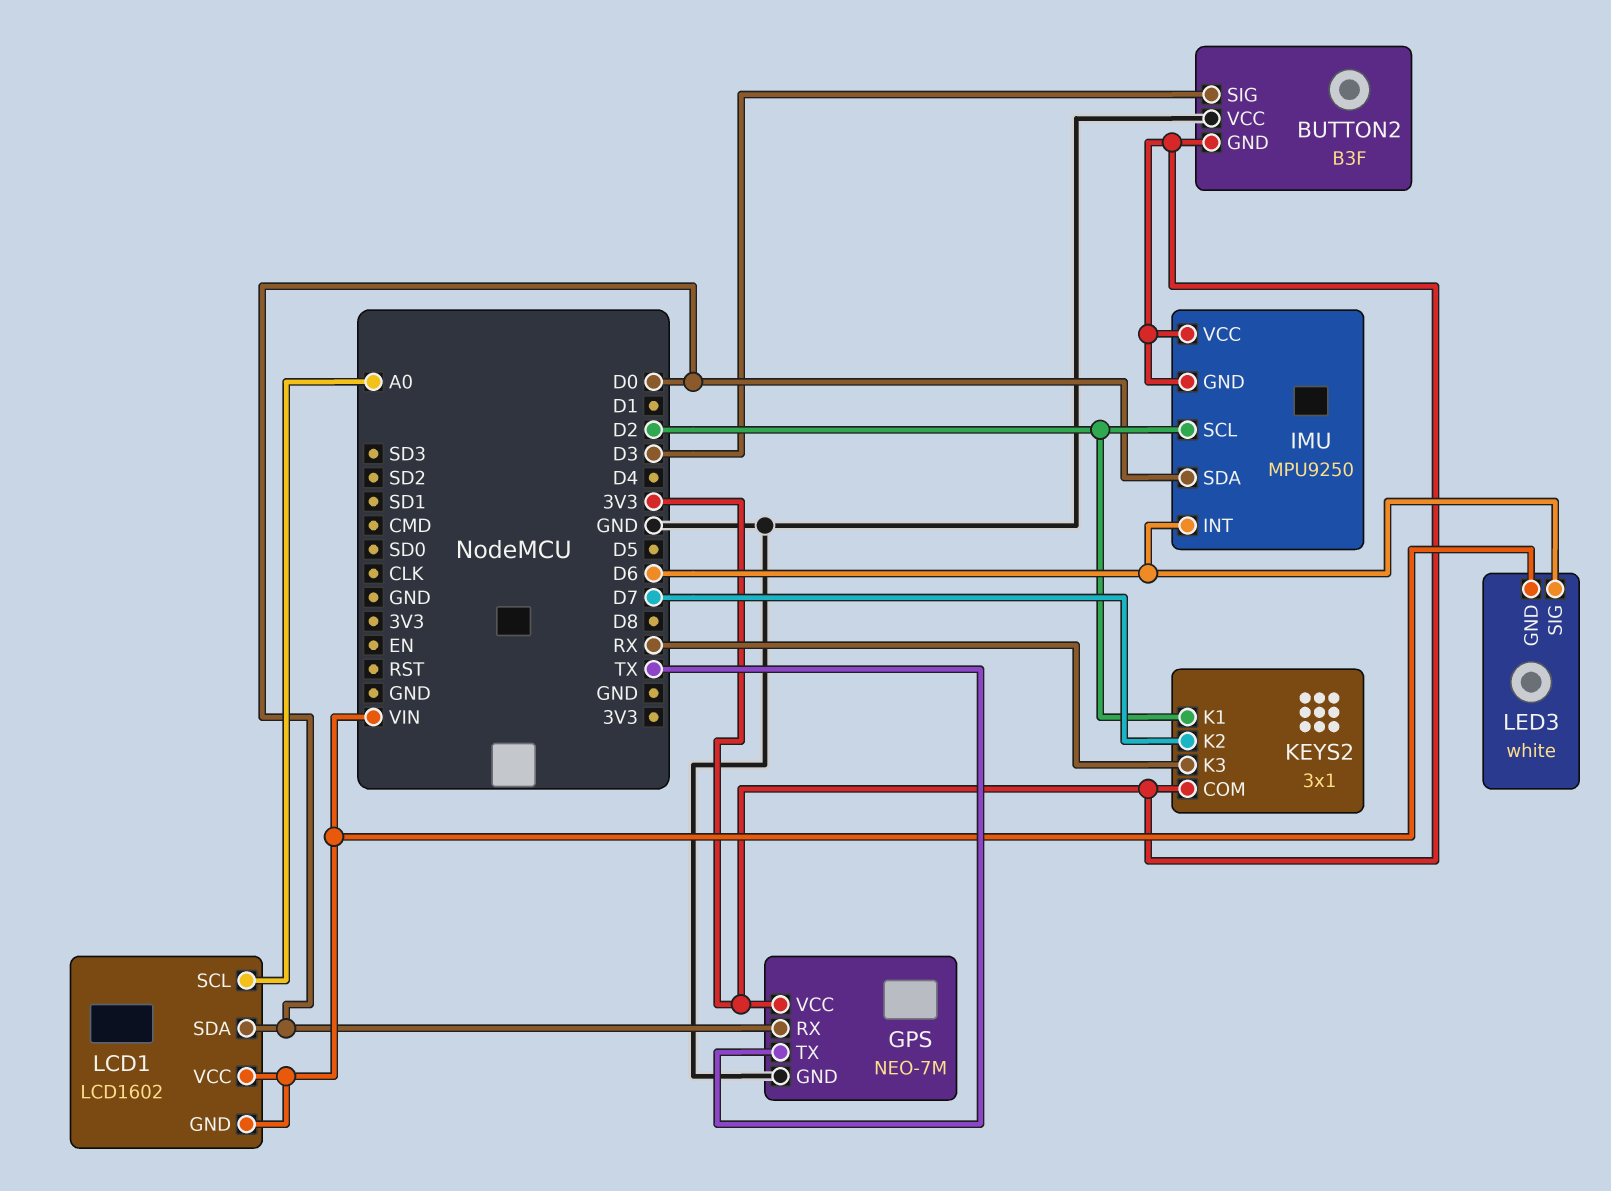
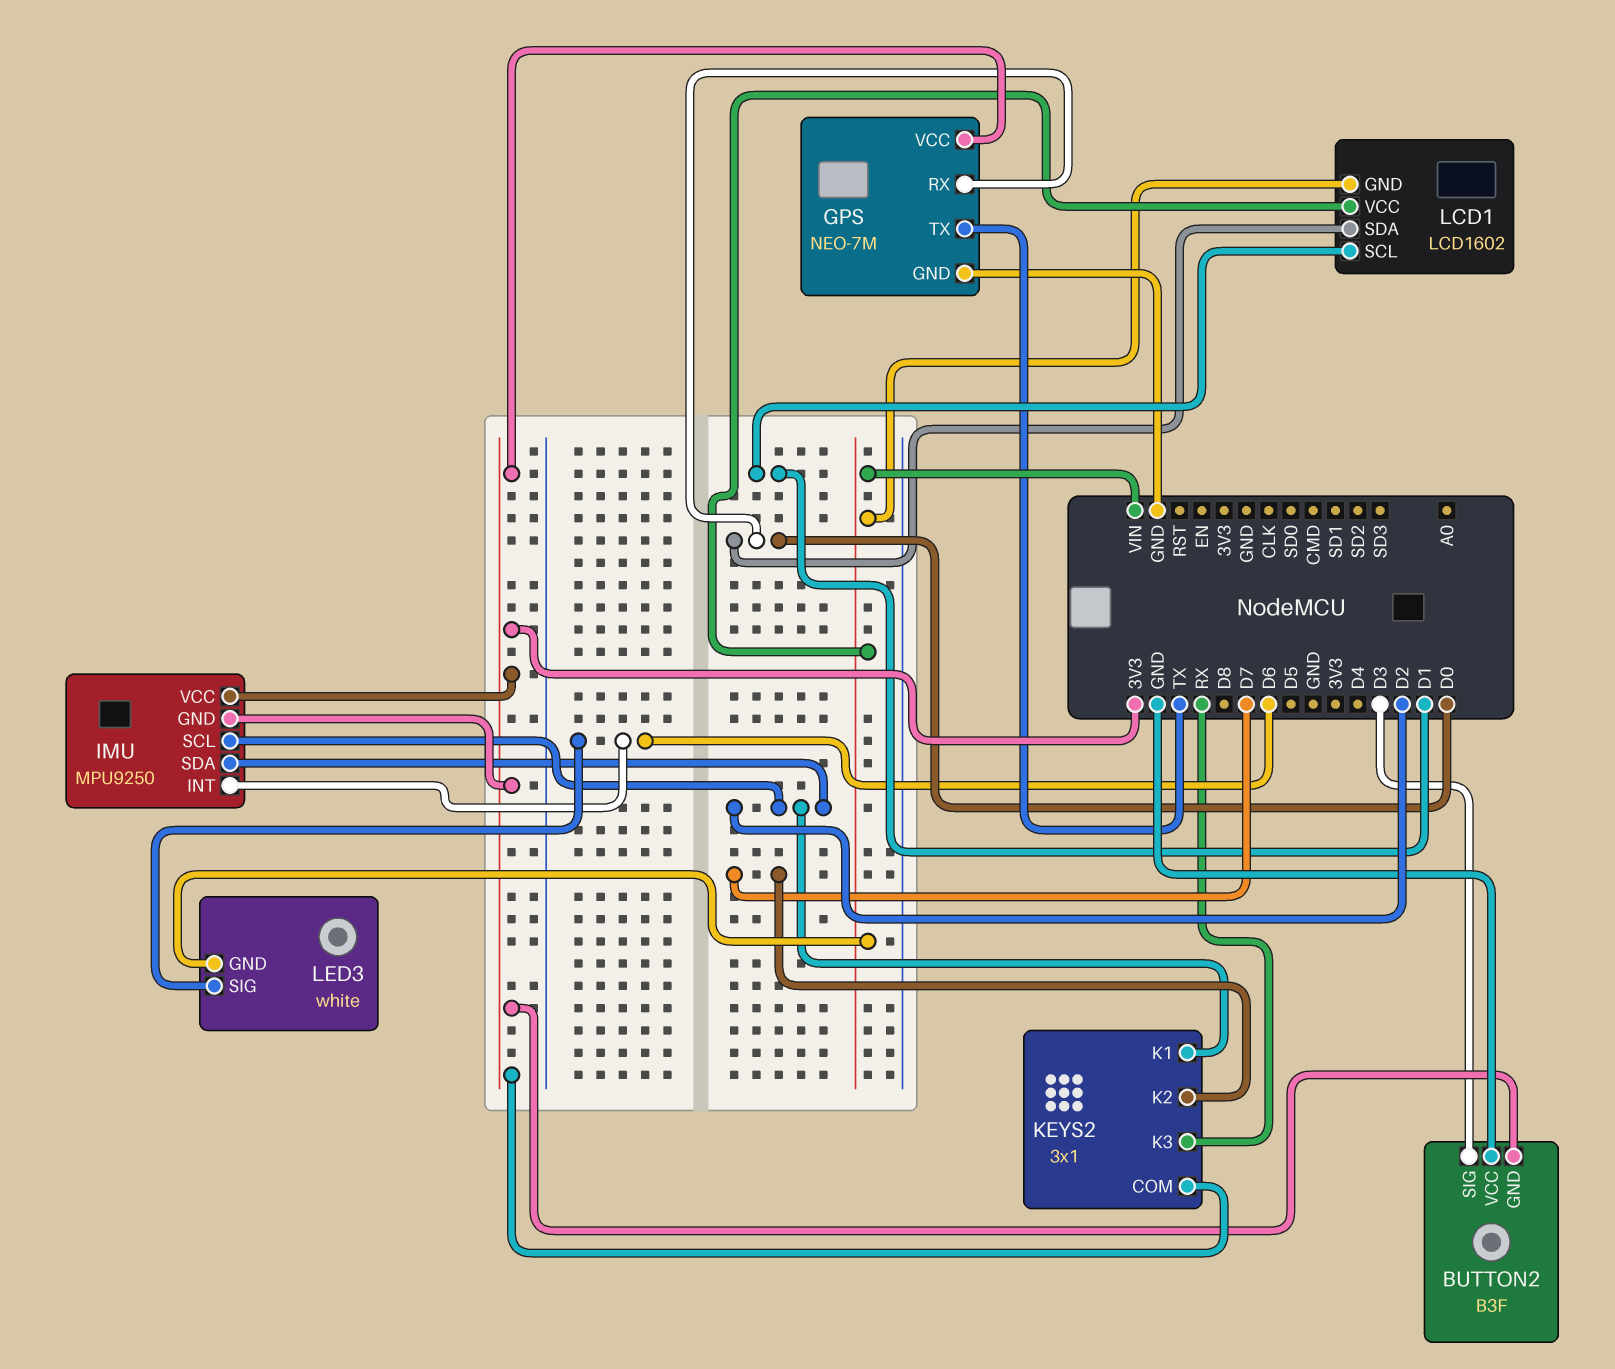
IMU pin SDA: D0 -> D2
LCD1 pin SCL: A0 -> D1

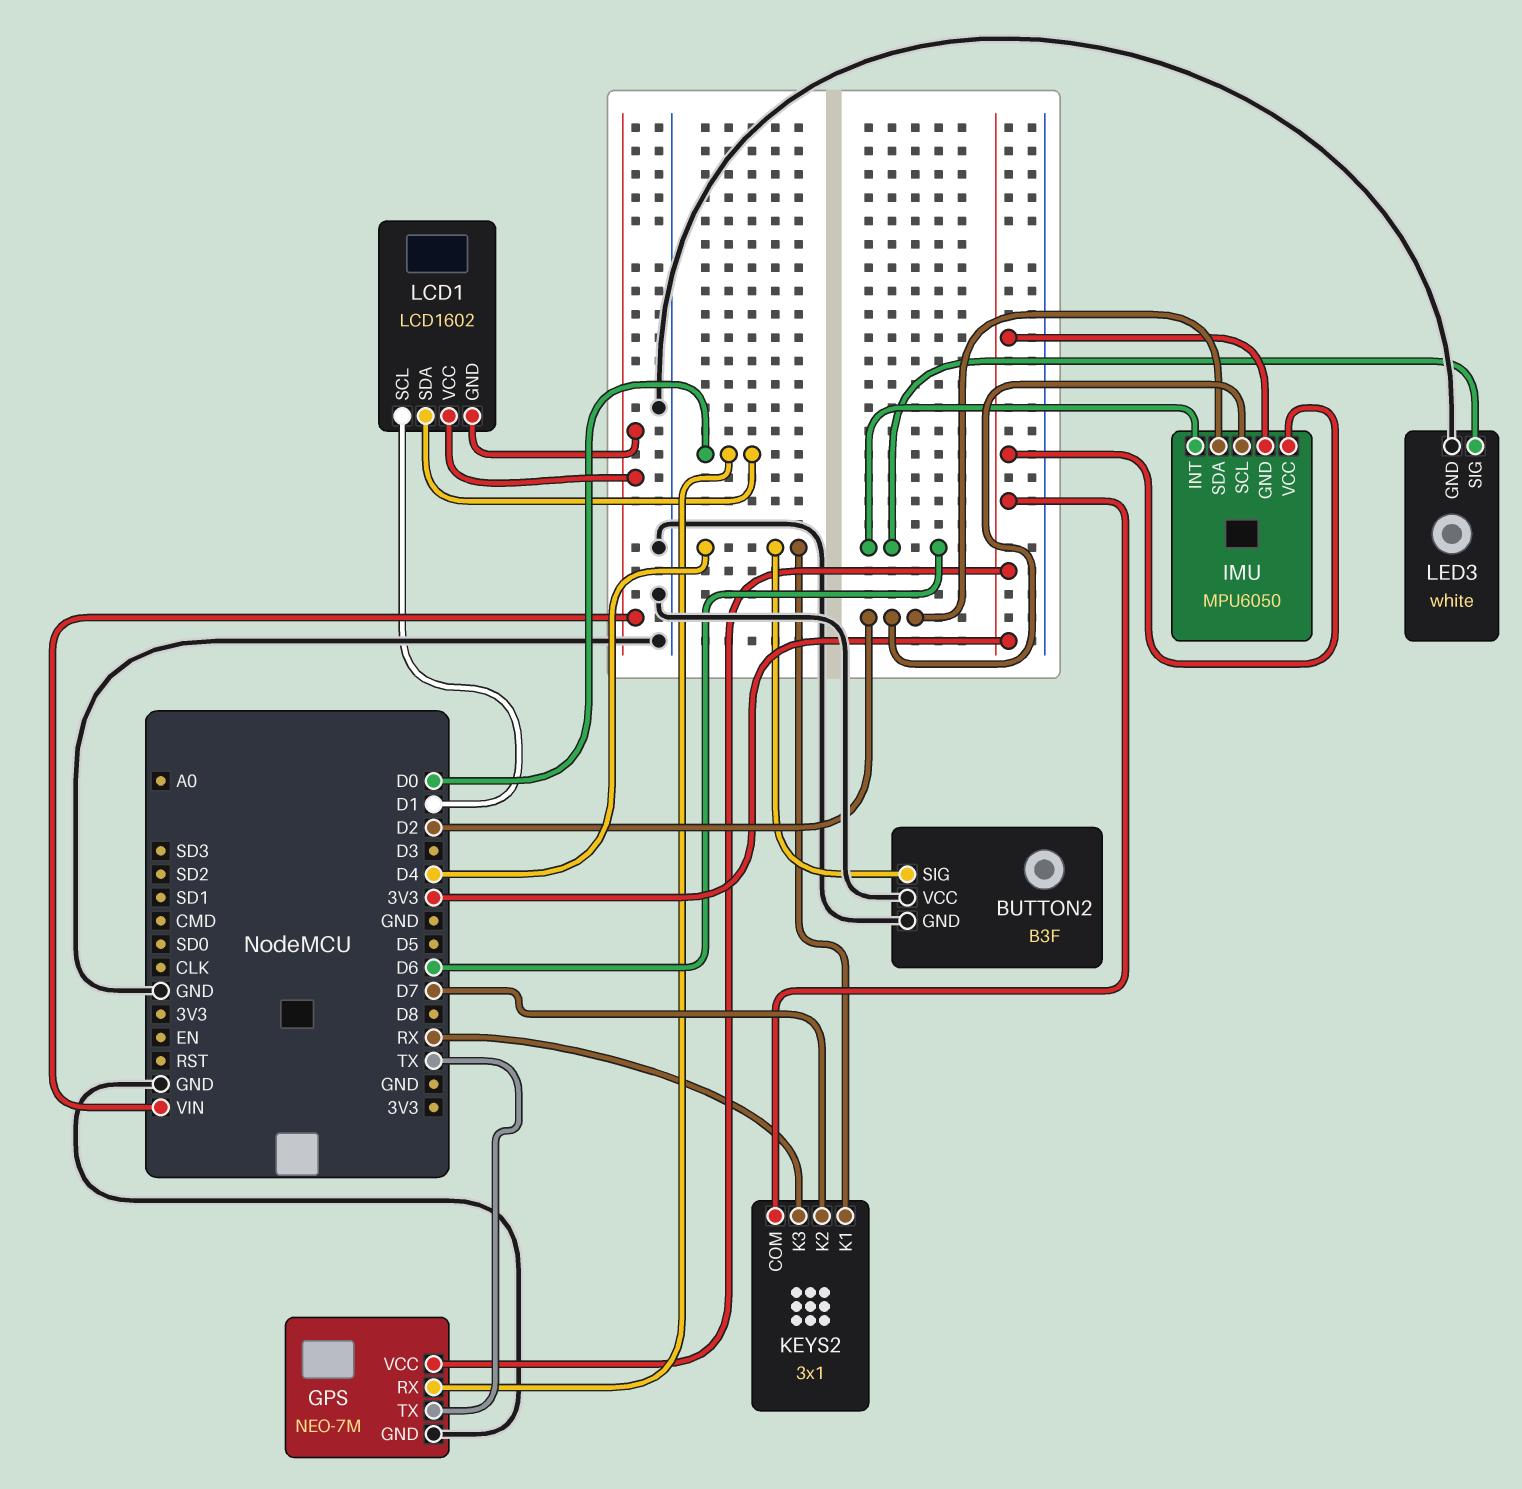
BUTTON2 pin GND: 3V3 -> GND
BUTTON2 pin SIG: D3 -> D4
IMU: MPU9250 -> MPU6050
KEYS2 pin K1: D2 -> D4
LED3 pin GND: VIN -> GND

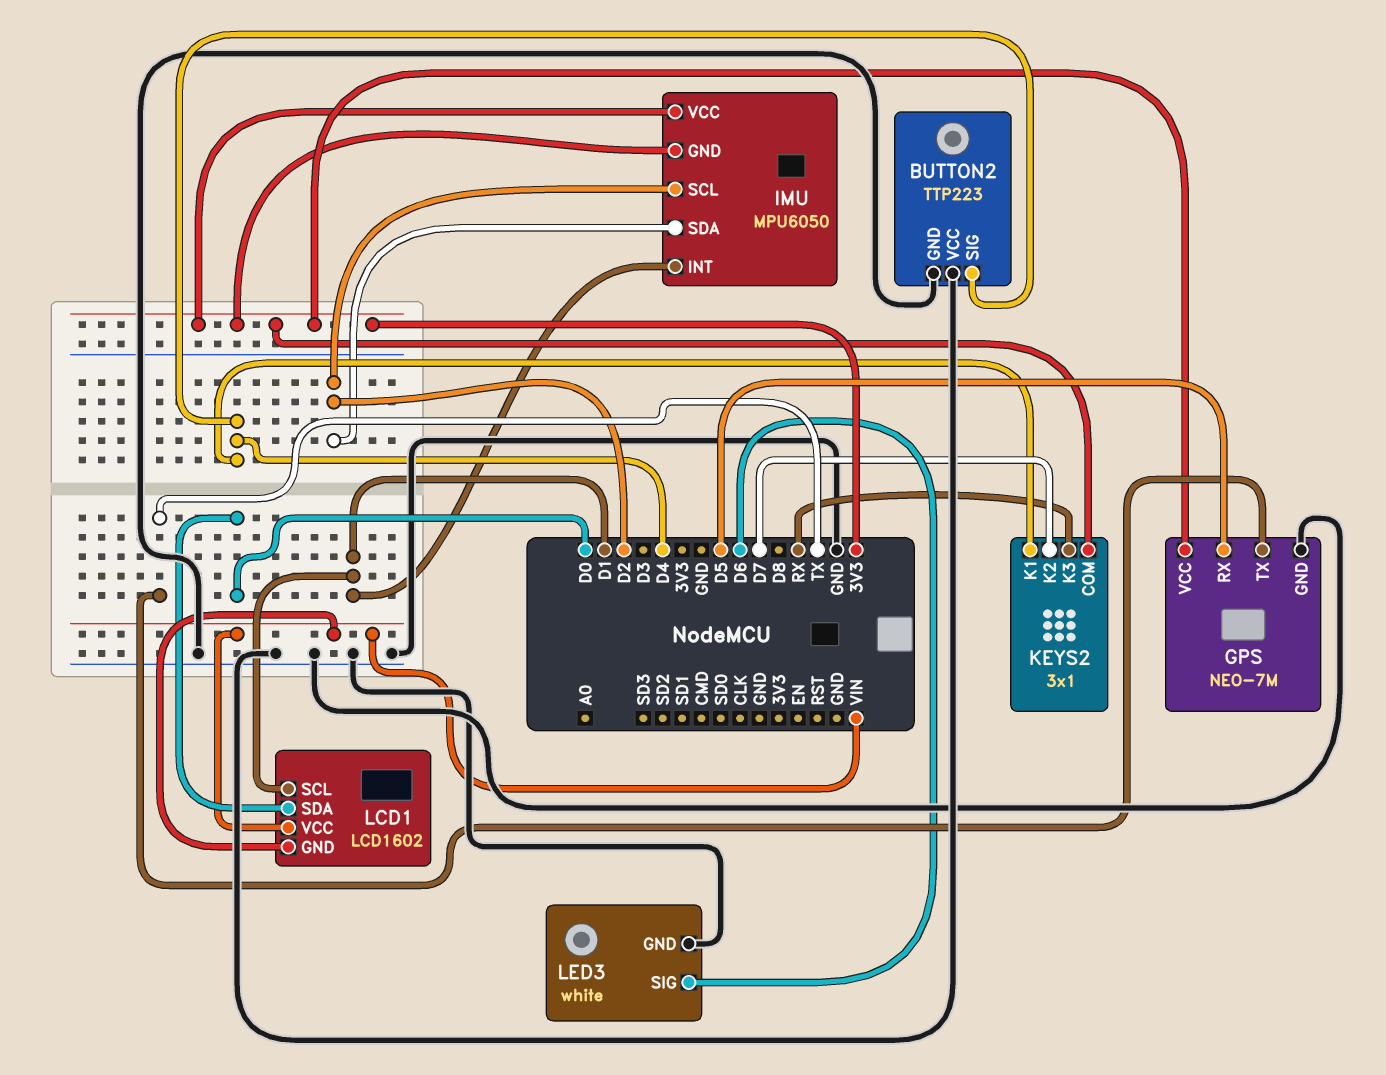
BUTTON2: B3F -> TTP223
GPS pin RX: D0 -> D5
IMU pin INT: D6 -> D1

